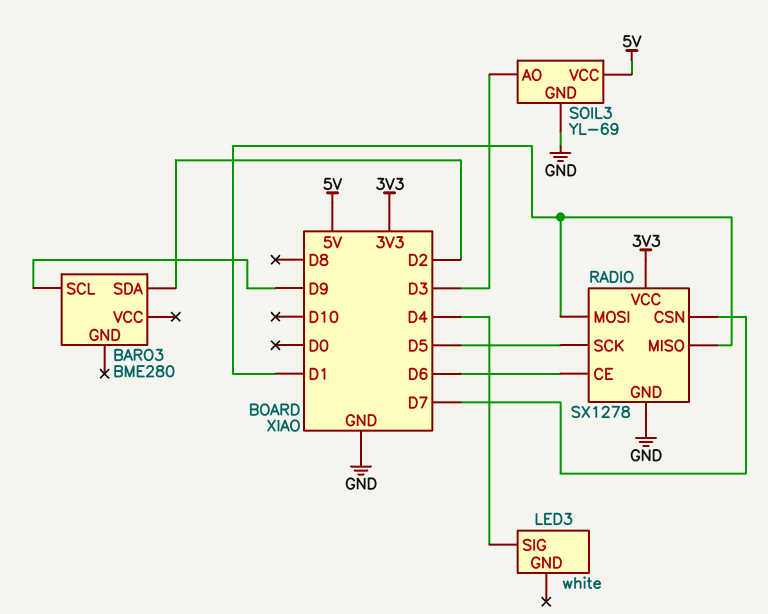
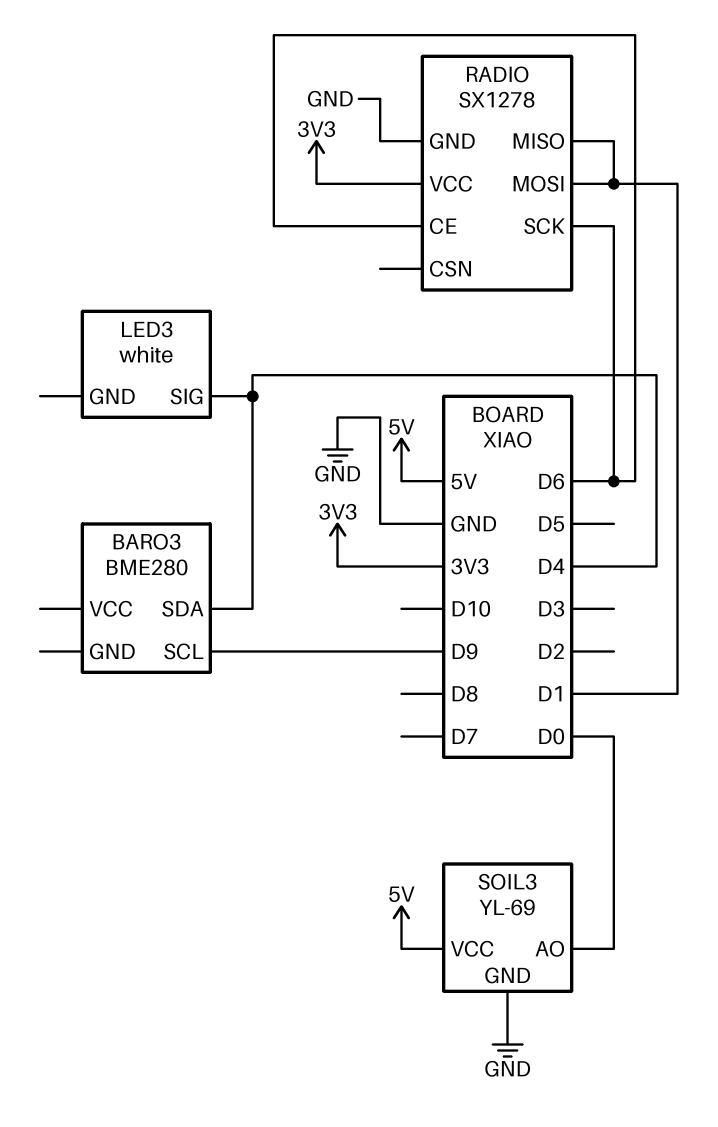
BARO3 pin SDA: D2 -> D4
RADIO pin CSN: D7 -> none
RADIO pin SCK: D5 -> D6
SOIL3 pin AO: D3 -> D0

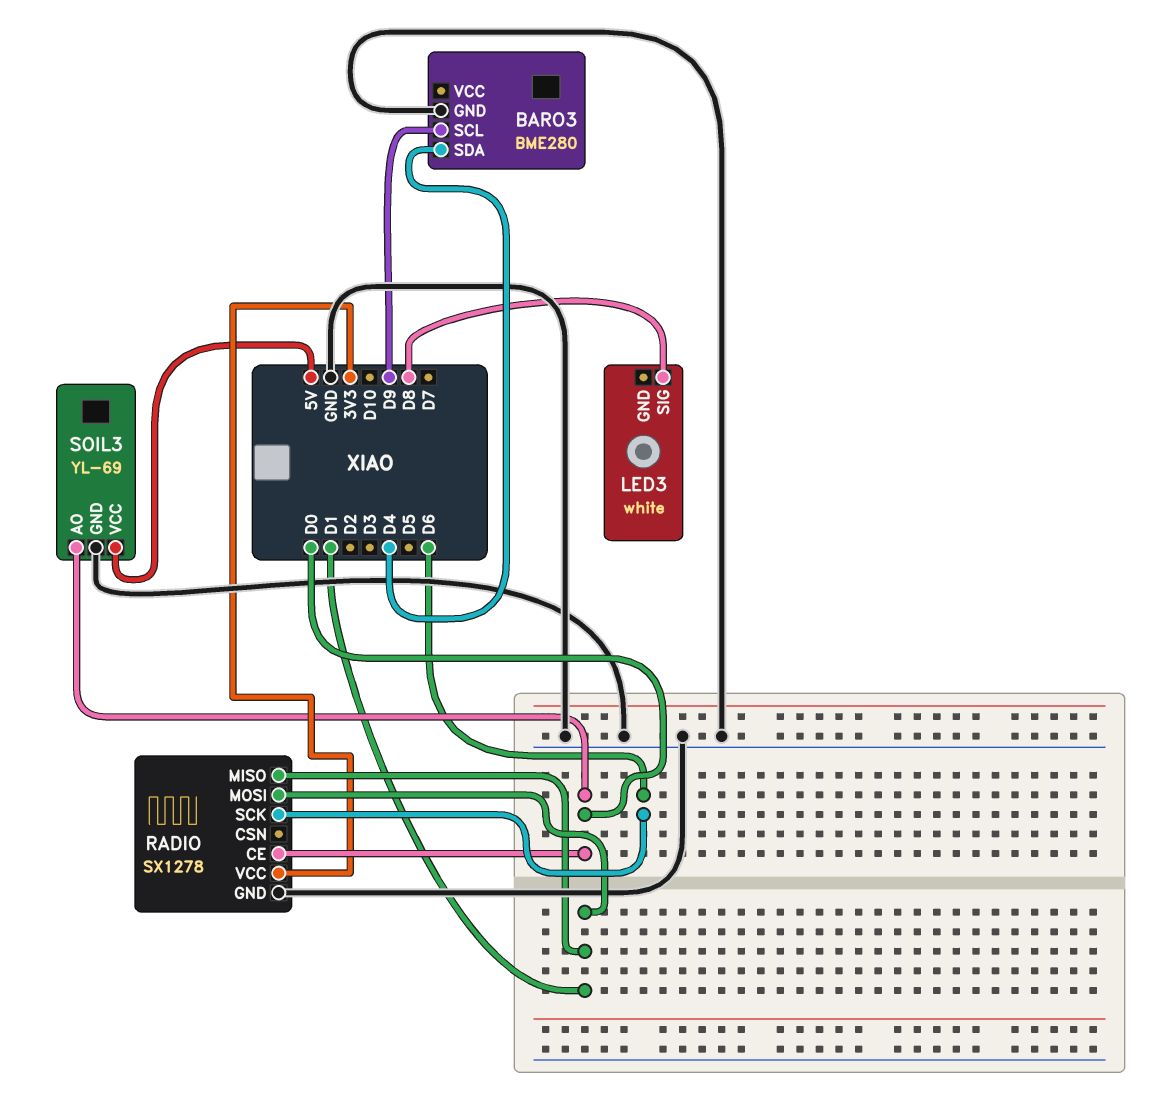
BARO3 pin GND: none -> GND
LED3 pin SIG: D4 -> D8
RADIO pin CE: D6 -> D0

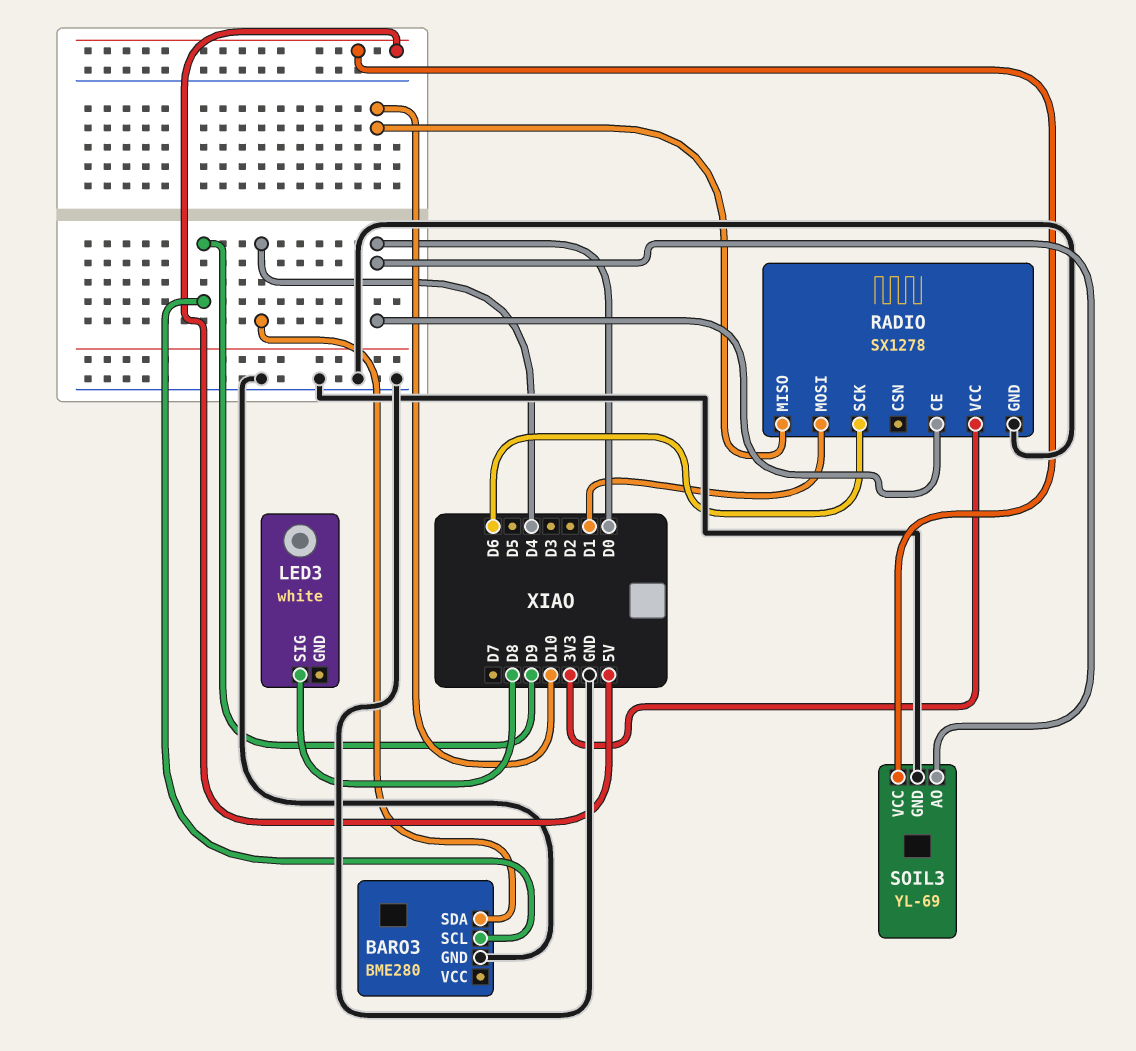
RADIO pin MISO: D1 -> D10

